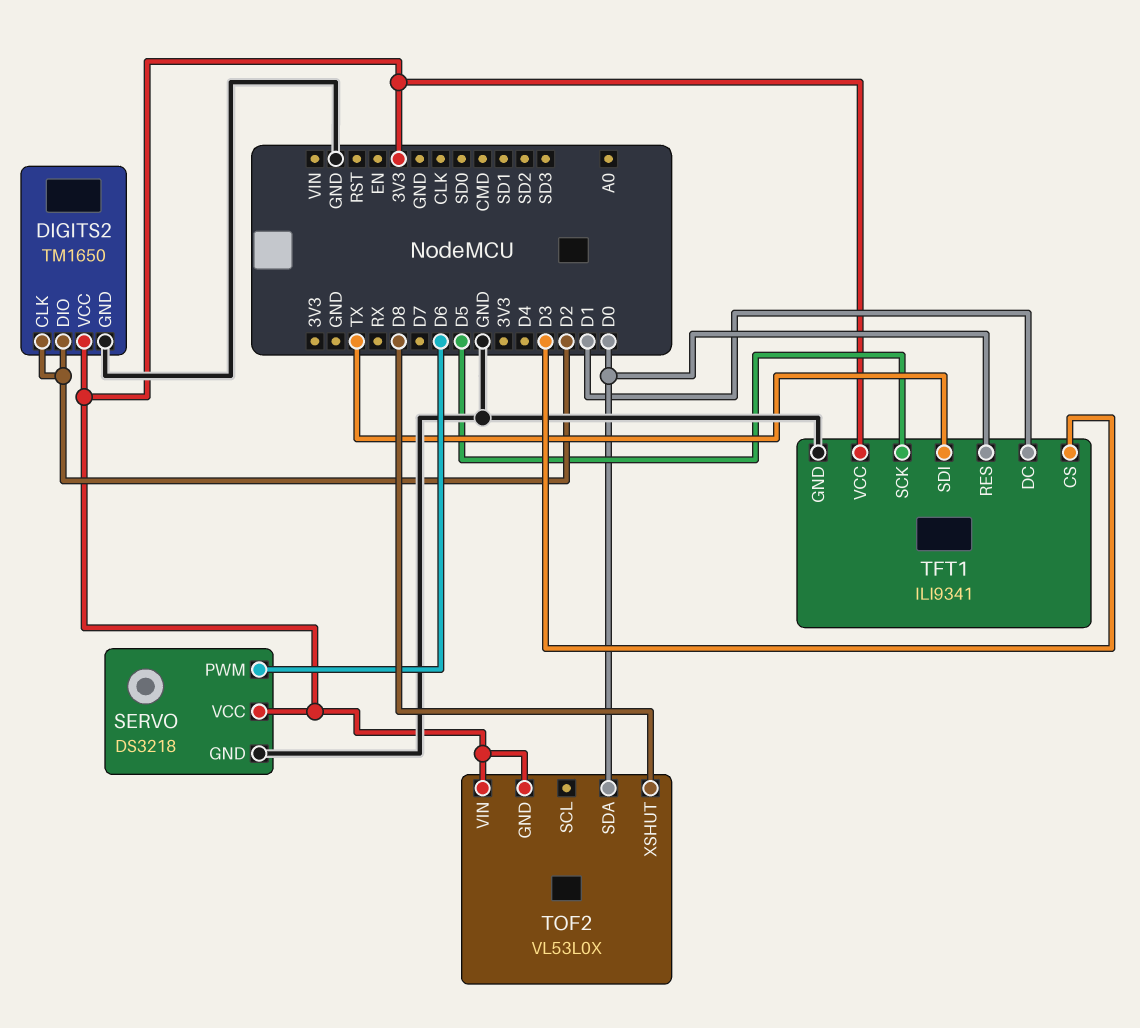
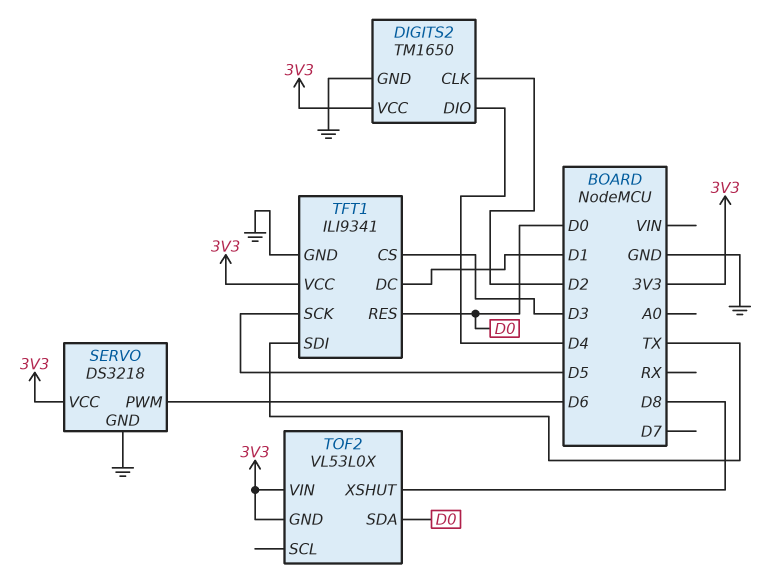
DIGITS2 pin DIO: D2 -> D4

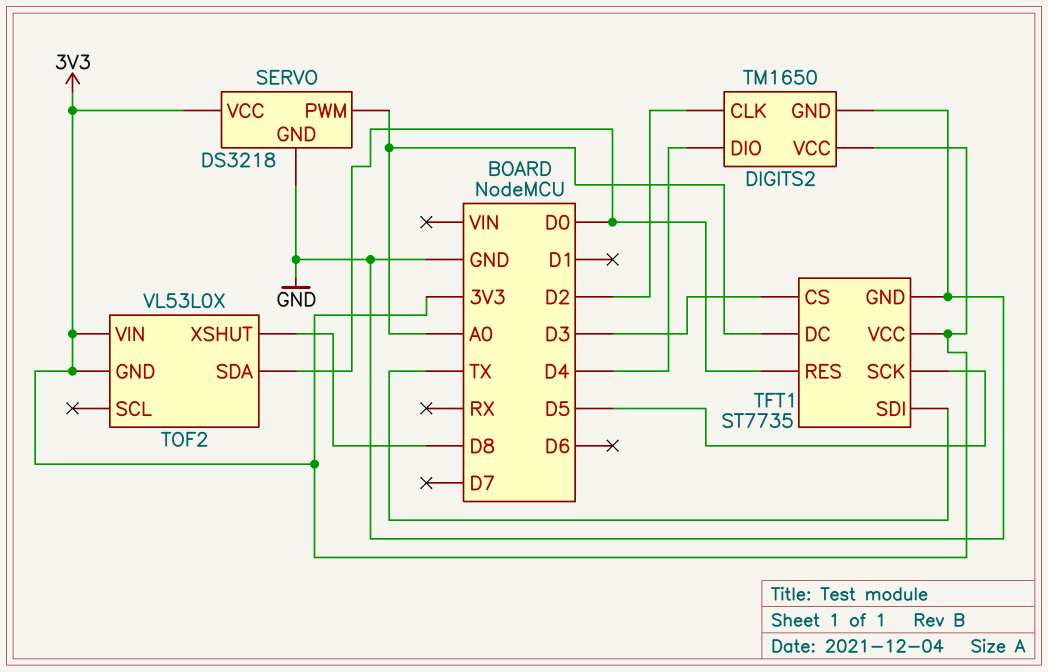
SERVO pin PWM: D6 -> A0
TFT1: ILI9341 -> ST7735
TFT1 pin DC: D1 -> A0

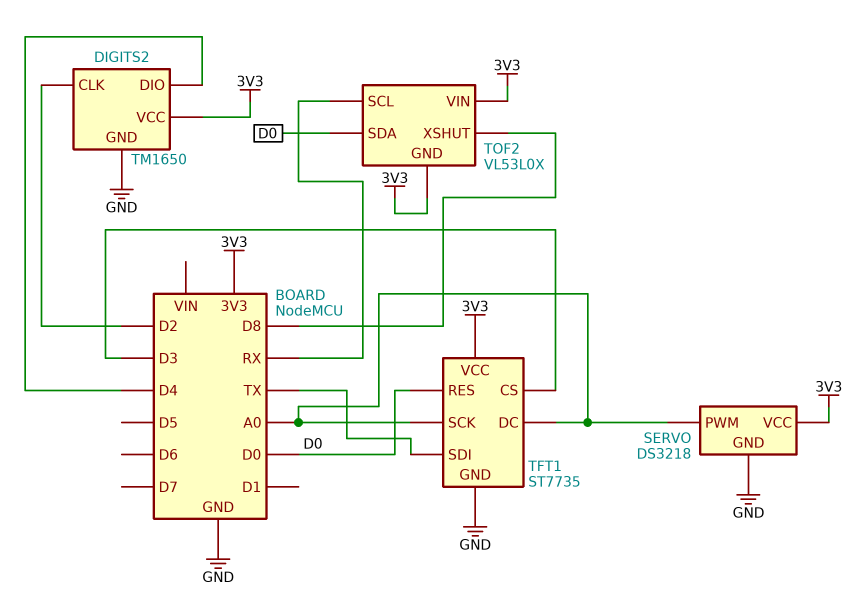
TFT1 pin SCK: D5 -> A0
TOF2 pin SCL: none -> RX

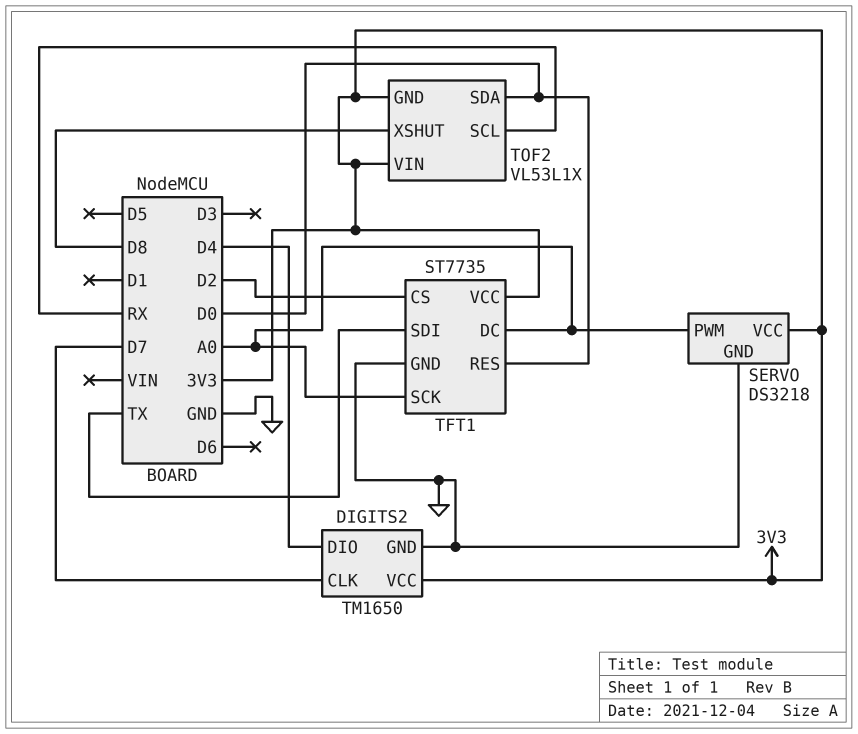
DIGITS2 pin CLK: D2 -> D7
TFT1 pin CS: D3 -> D2
TOF2: VL53L0X -> VL53L1X

